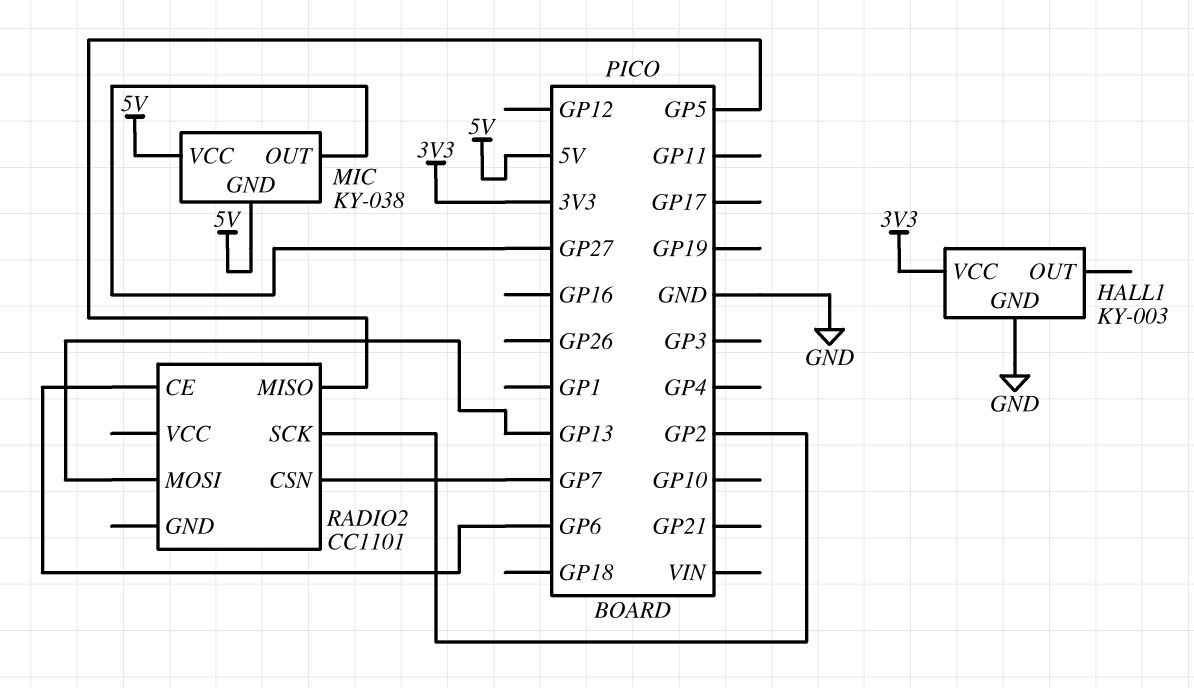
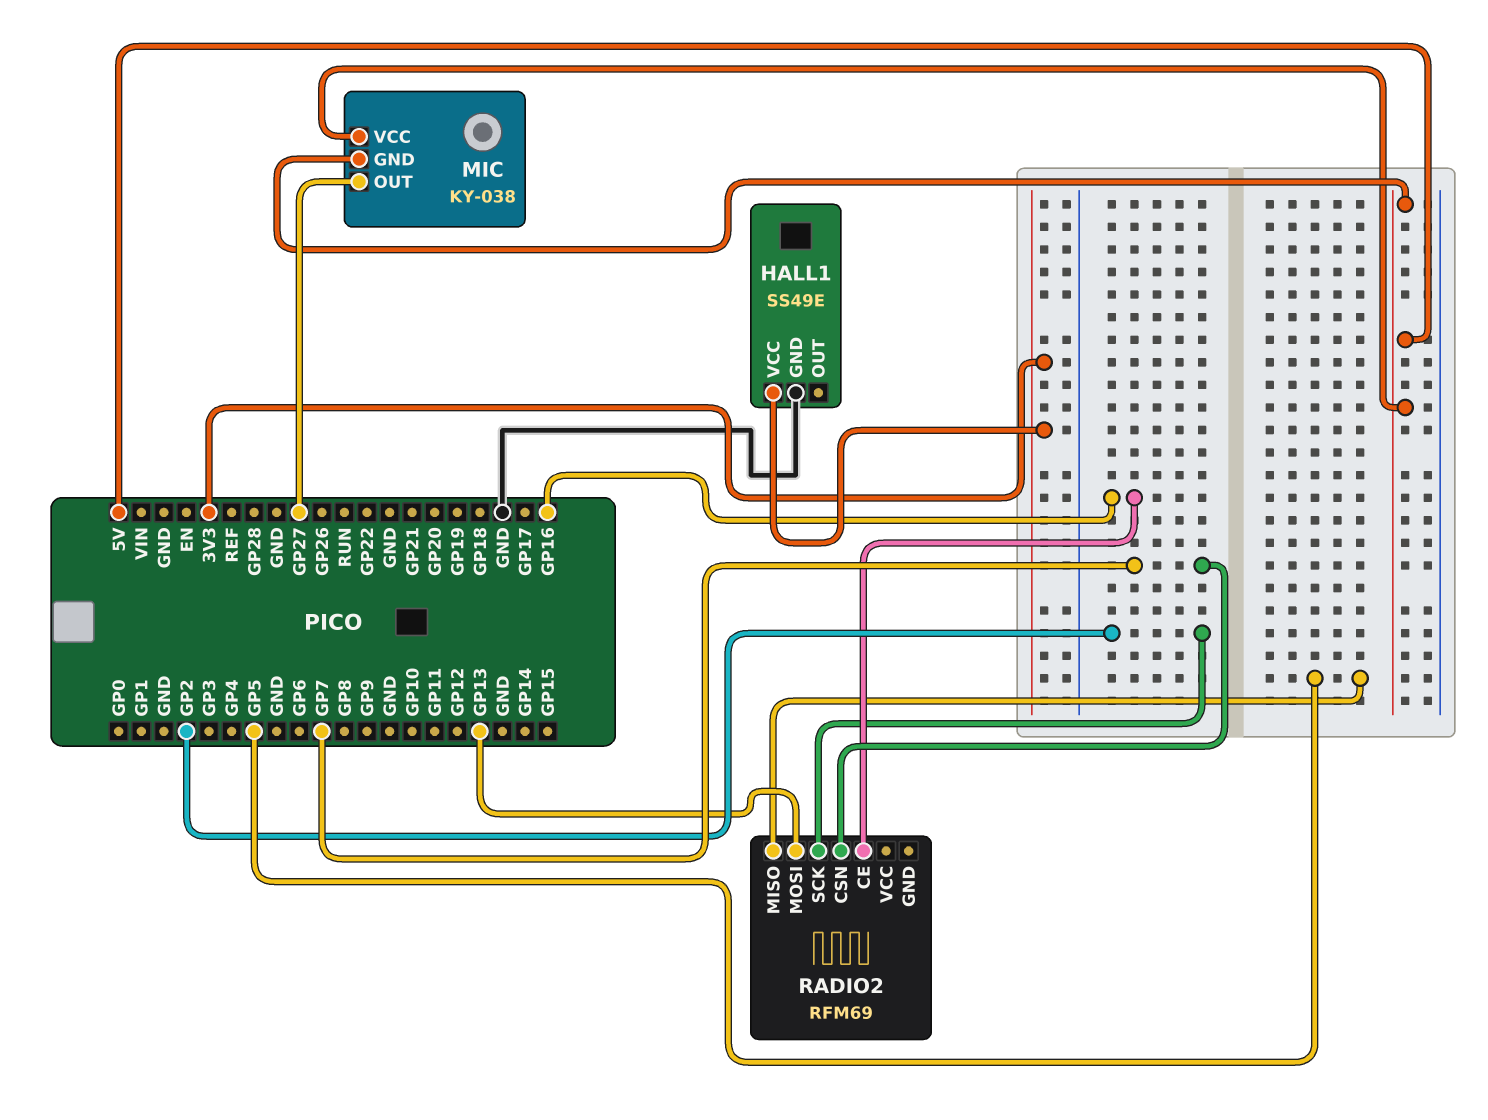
HALL1: KY-003 -> SS49E
RADIO2: CC1101 -> RFM69
RADIO2 pin CE: GP6 -> GP16

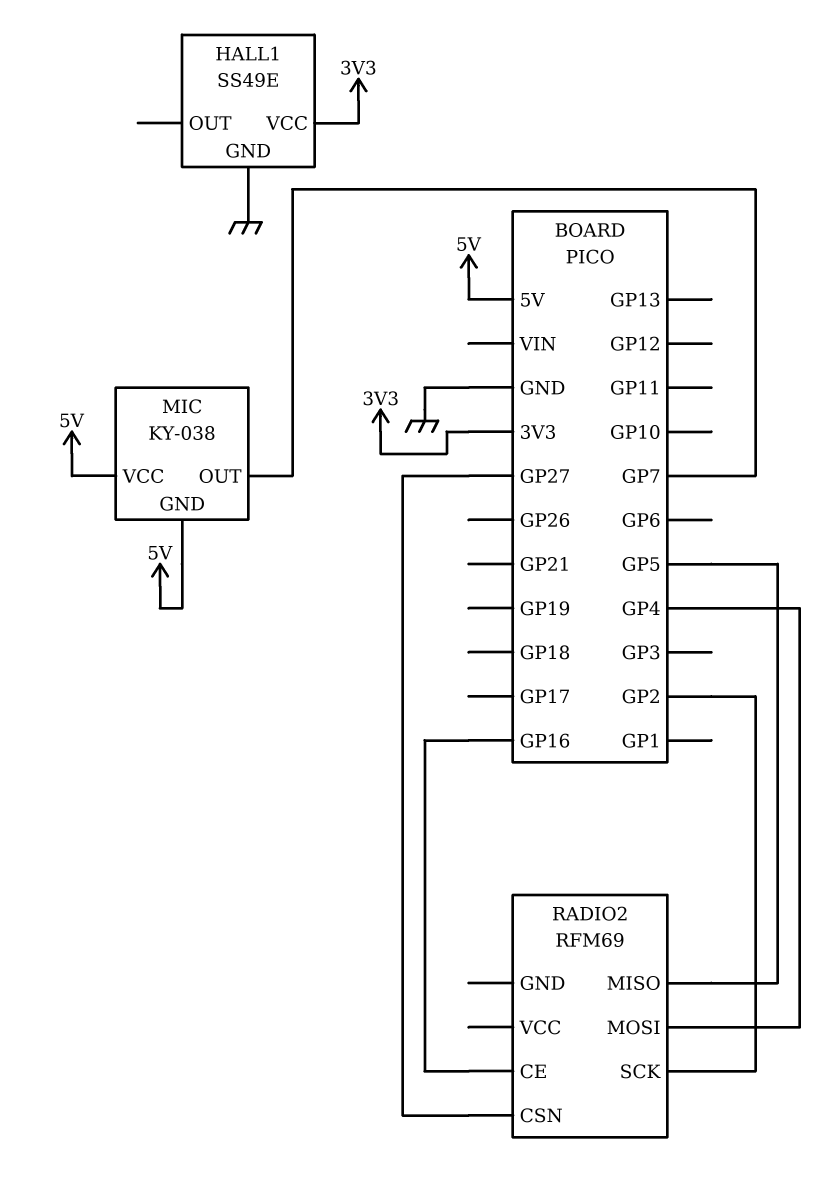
MIC pin OUT: GP27 -> GP7
RADIO2 pin CSN: GP7 -> GP27
RADIO2 pin MOSI: GP13 -> GP4

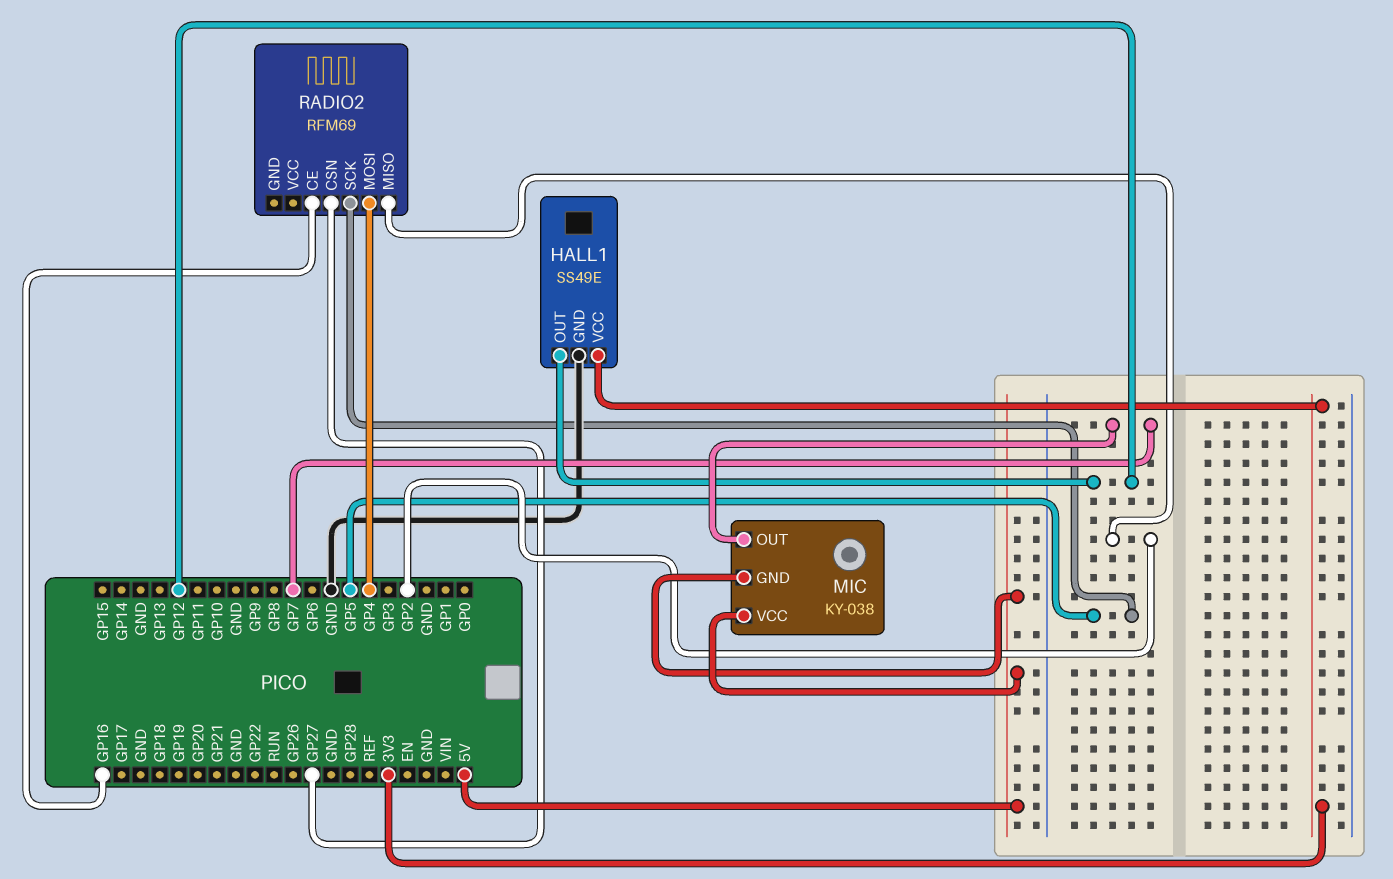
HALL1 pin OUT: none -> GP12
RADIO2 pin MISO: GP5 -> GP2
RADIO2 pin SCK: GP2 -> GP5

